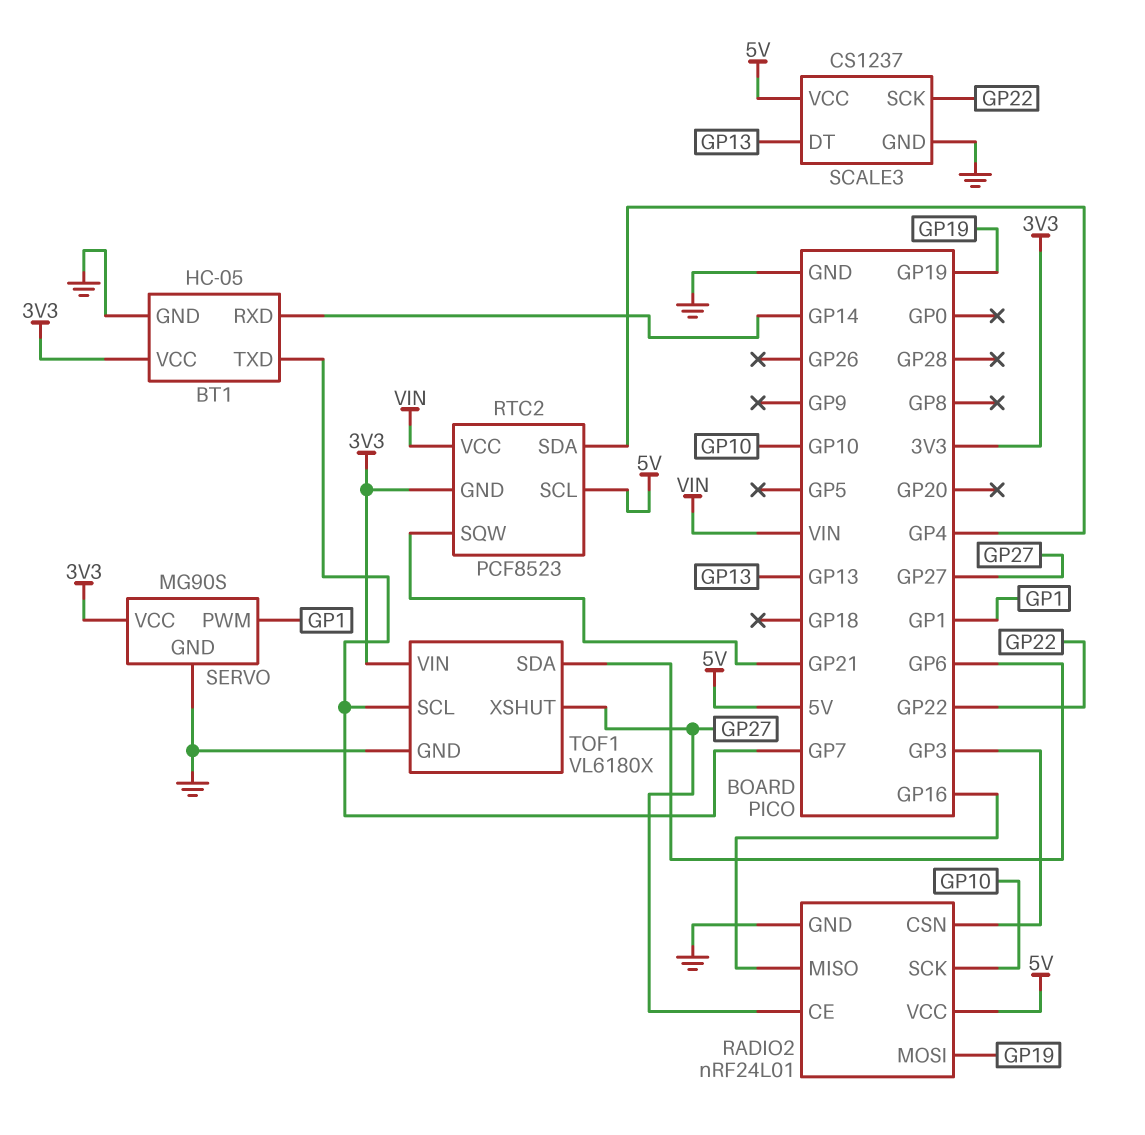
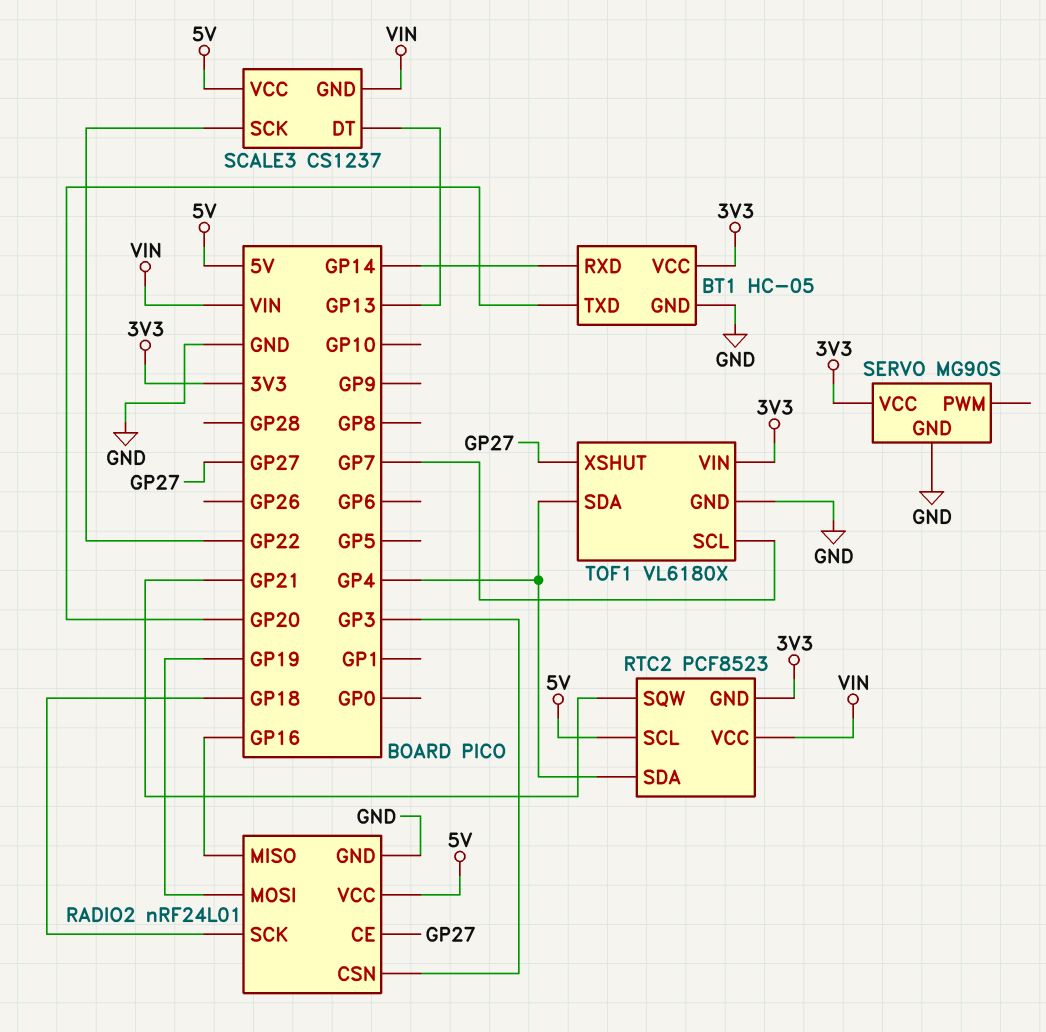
BT1 pin TXD: GP7 -> GP20
RADIO2 pin SCK: GP10 -> GP18
SCALE3 pin GND: GND -> VIN
SERVO pin PWM: GP1 -> none
TOF1 pin SDA: GP6 -> GP4

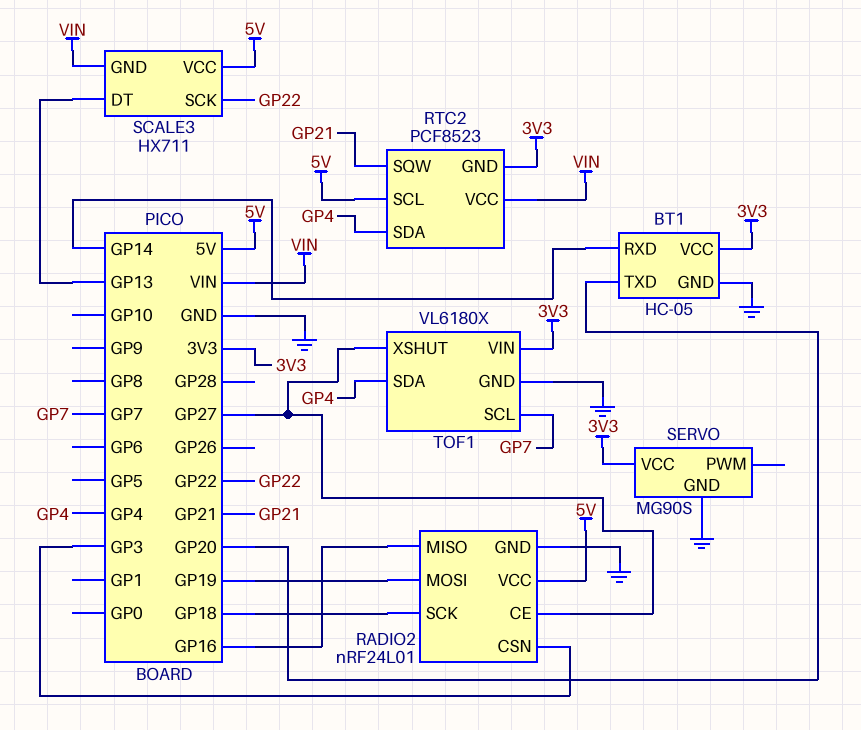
SCALE3: CS1237 -> HX711

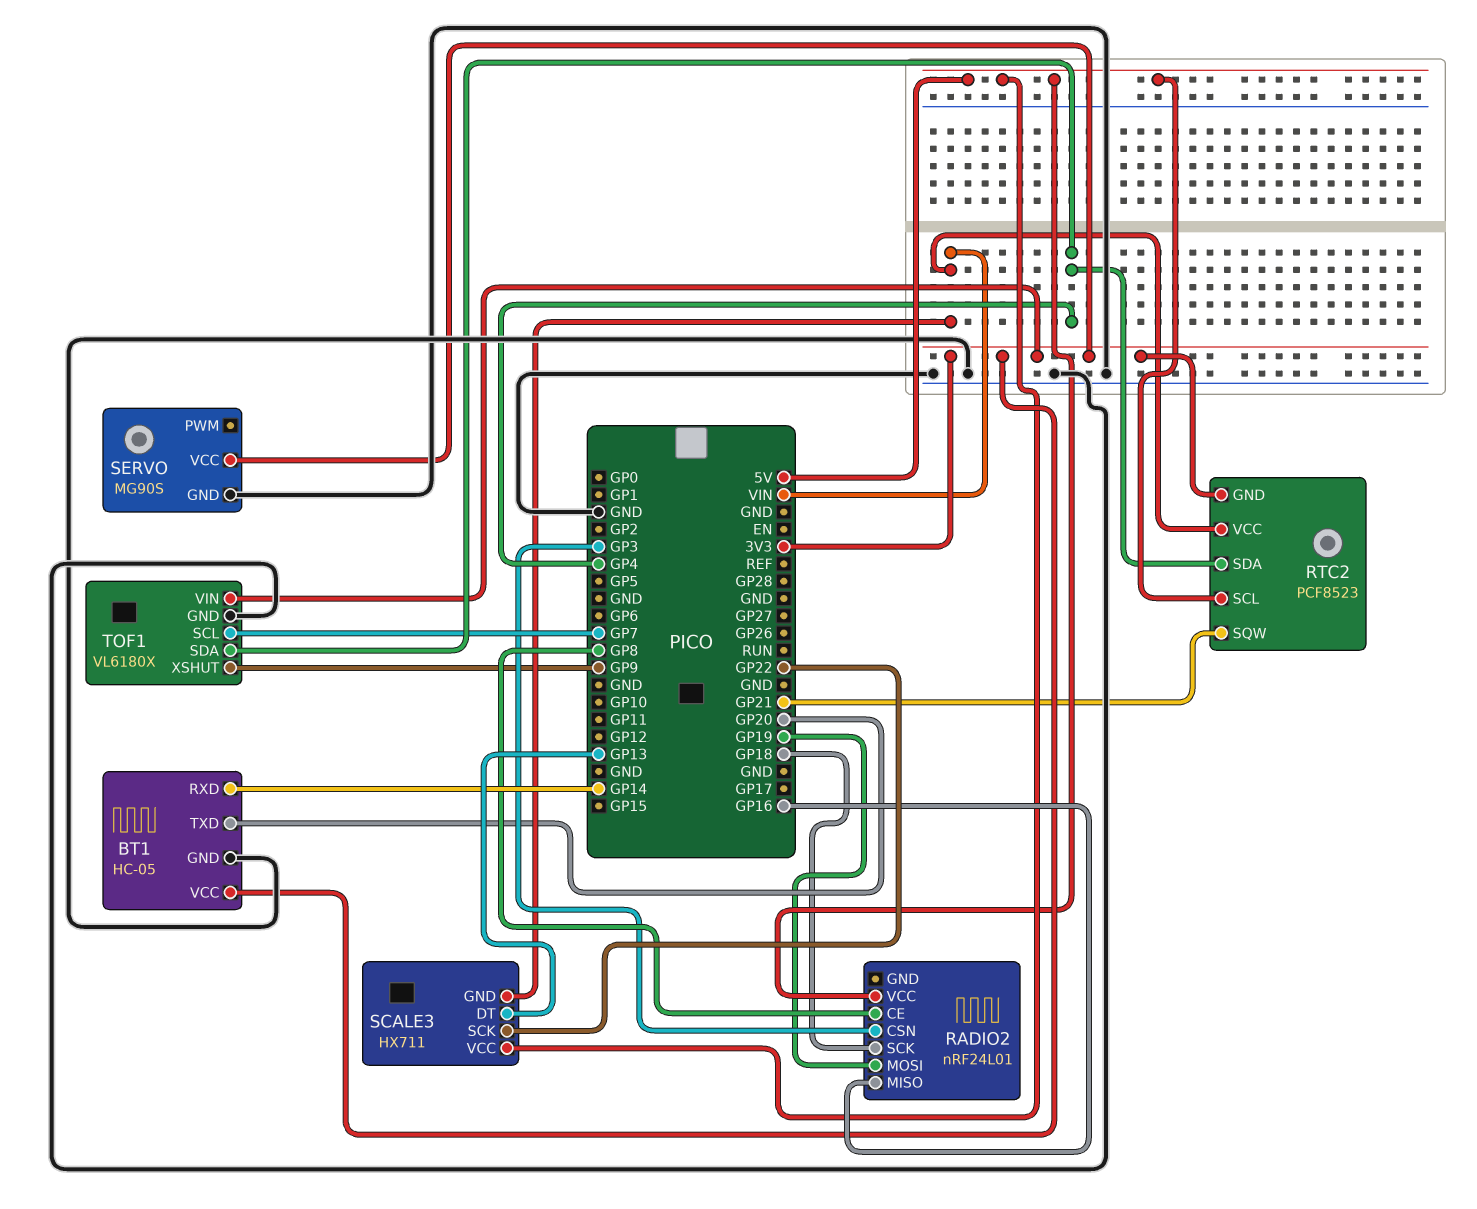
RADIO2 pin CE: GP27 -> GP8
RADIO2 pin GND: GND -> none
TOF1 pin XSHUT: GP27 -> GP9

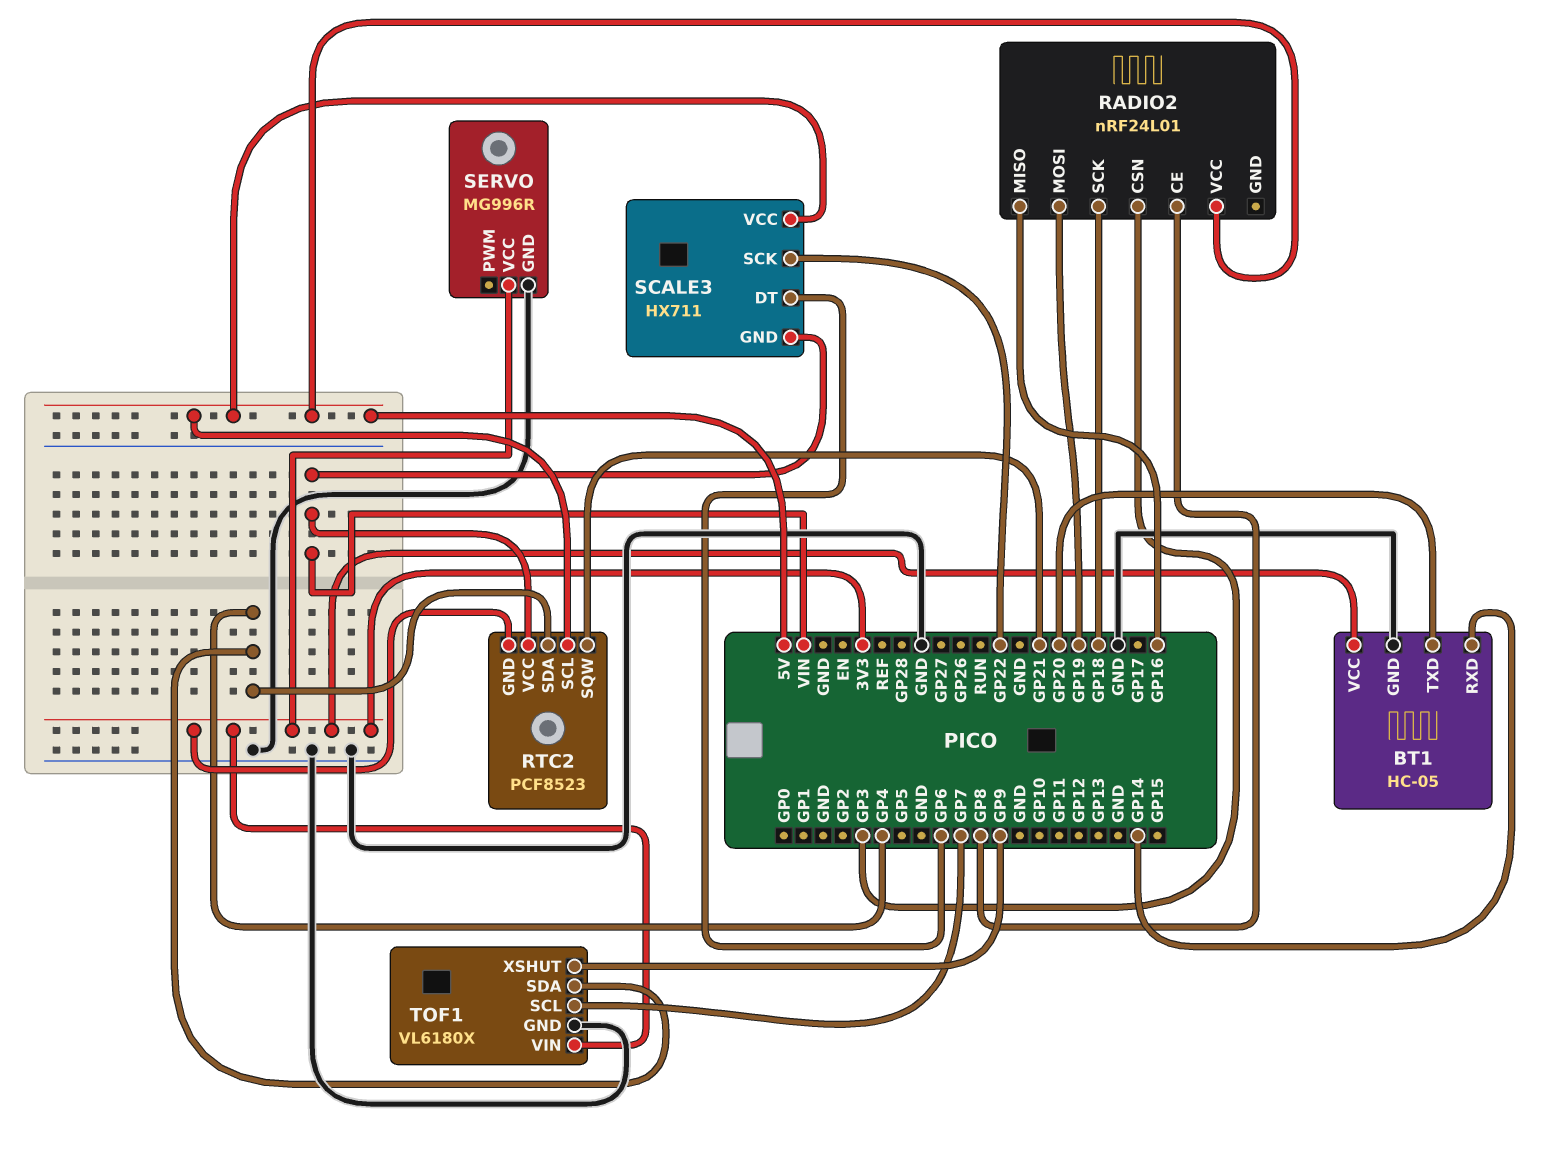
SCALE3 pin DT: GP13 -> GP6
SERVO: MG90S -> MG996R

